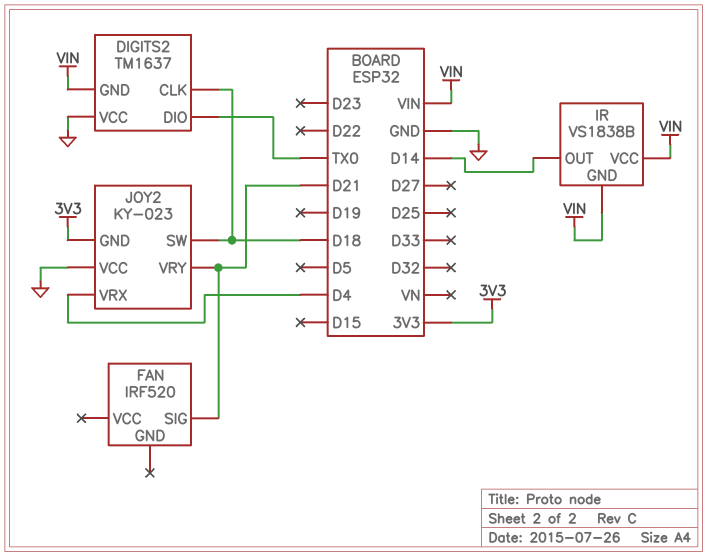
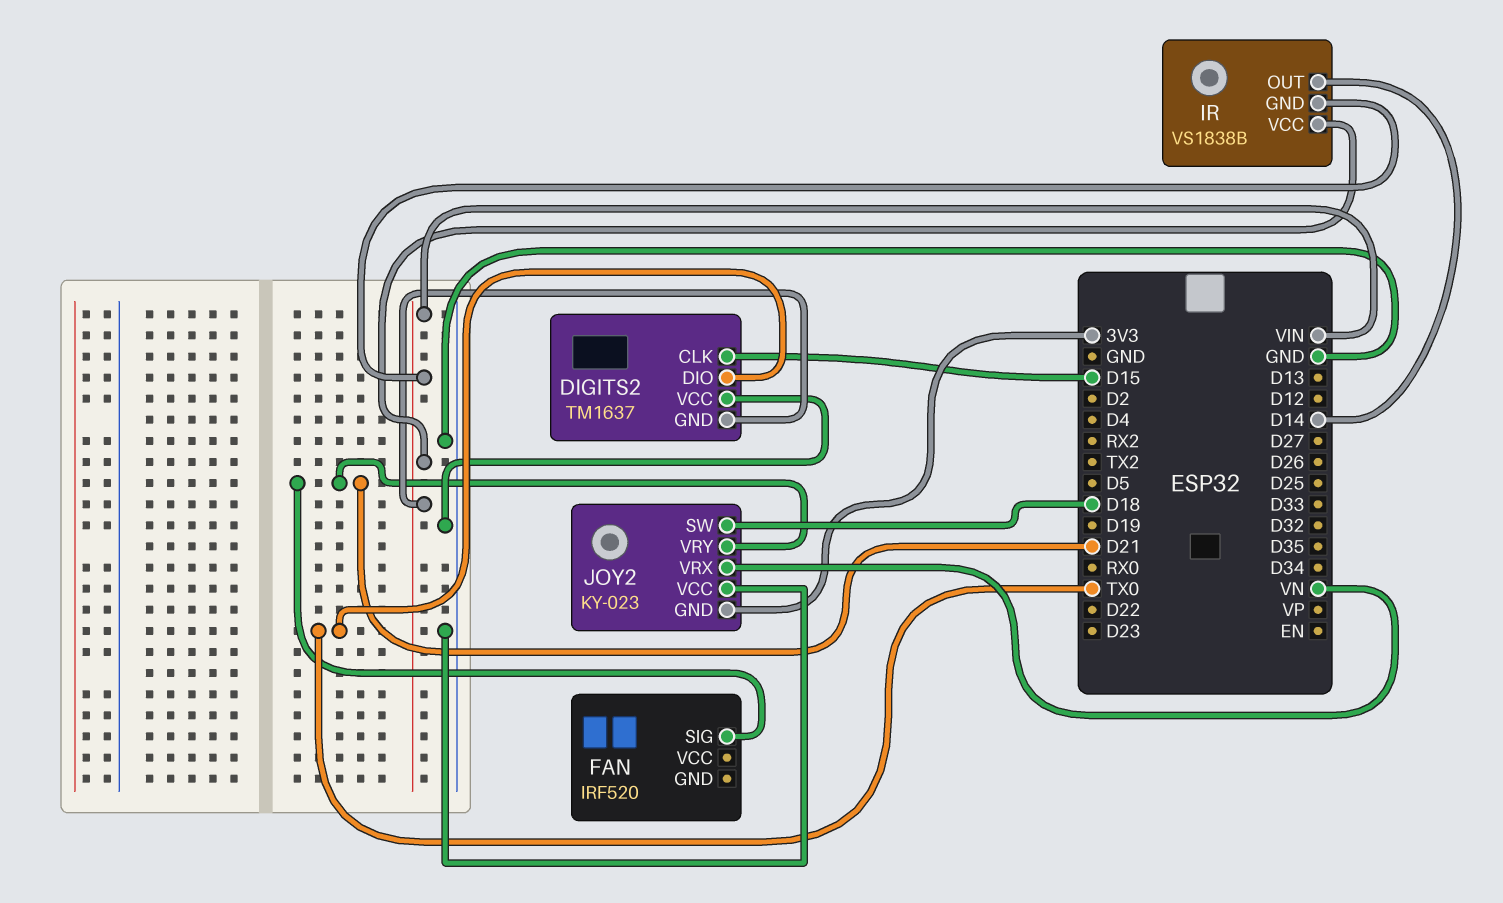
DIGITS2 pin CLK: D18 -> D15
JOY2 pin VRX: D4 -> VN

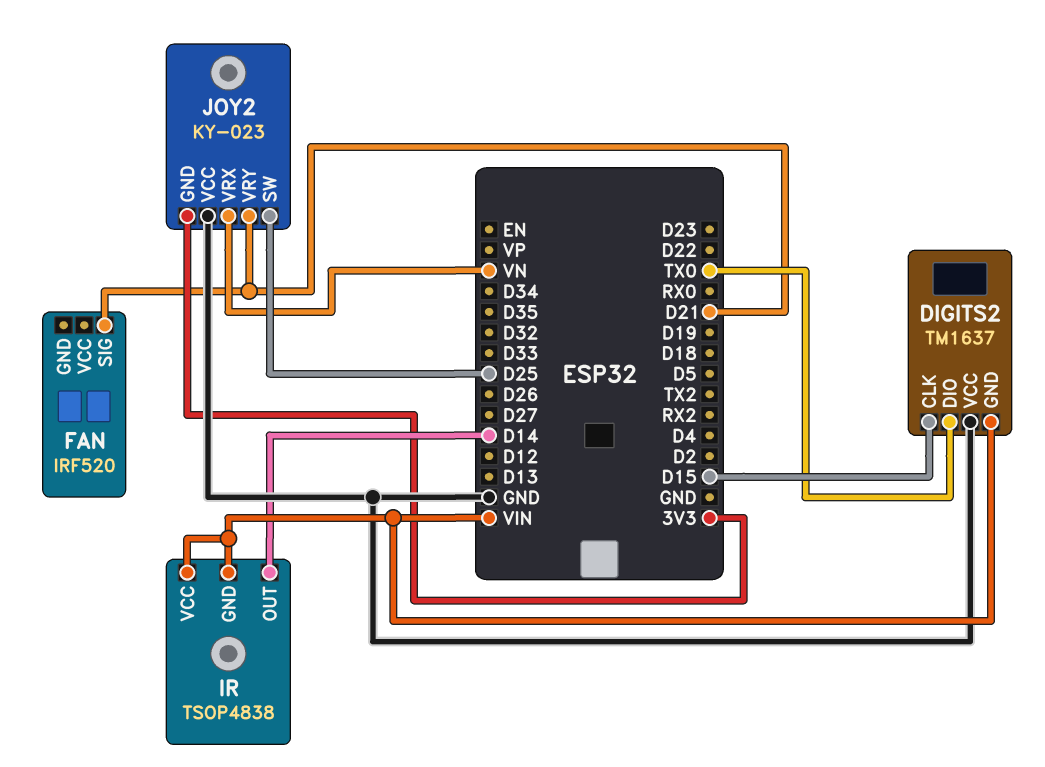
IR: VS1838B -> TSOP4838
JOY2 pin SW: D18 -> D25

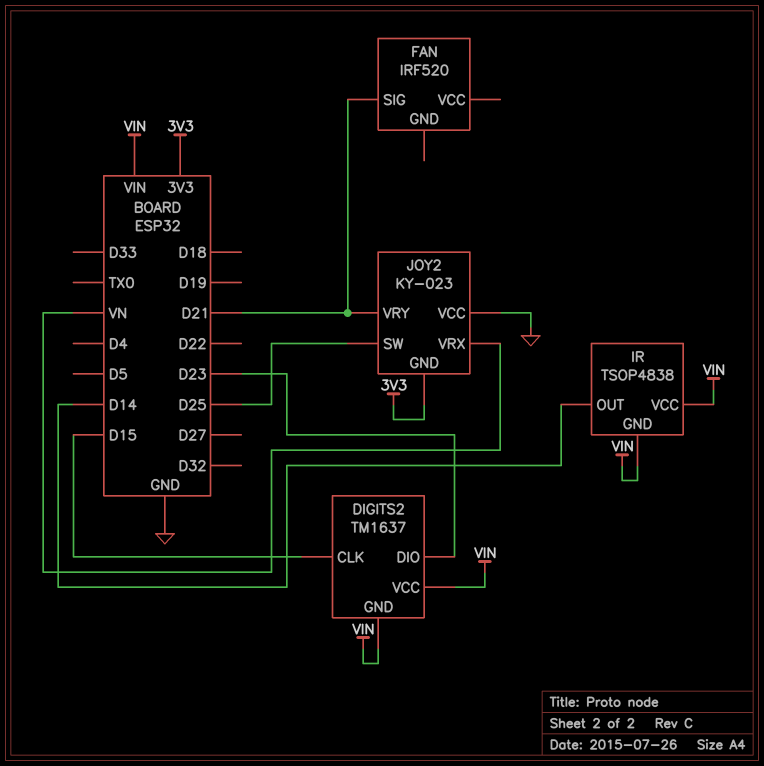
DIGITS2 pin DIO: TX0 -> D23
DIGITS2 pin VCC: GND -> VIN

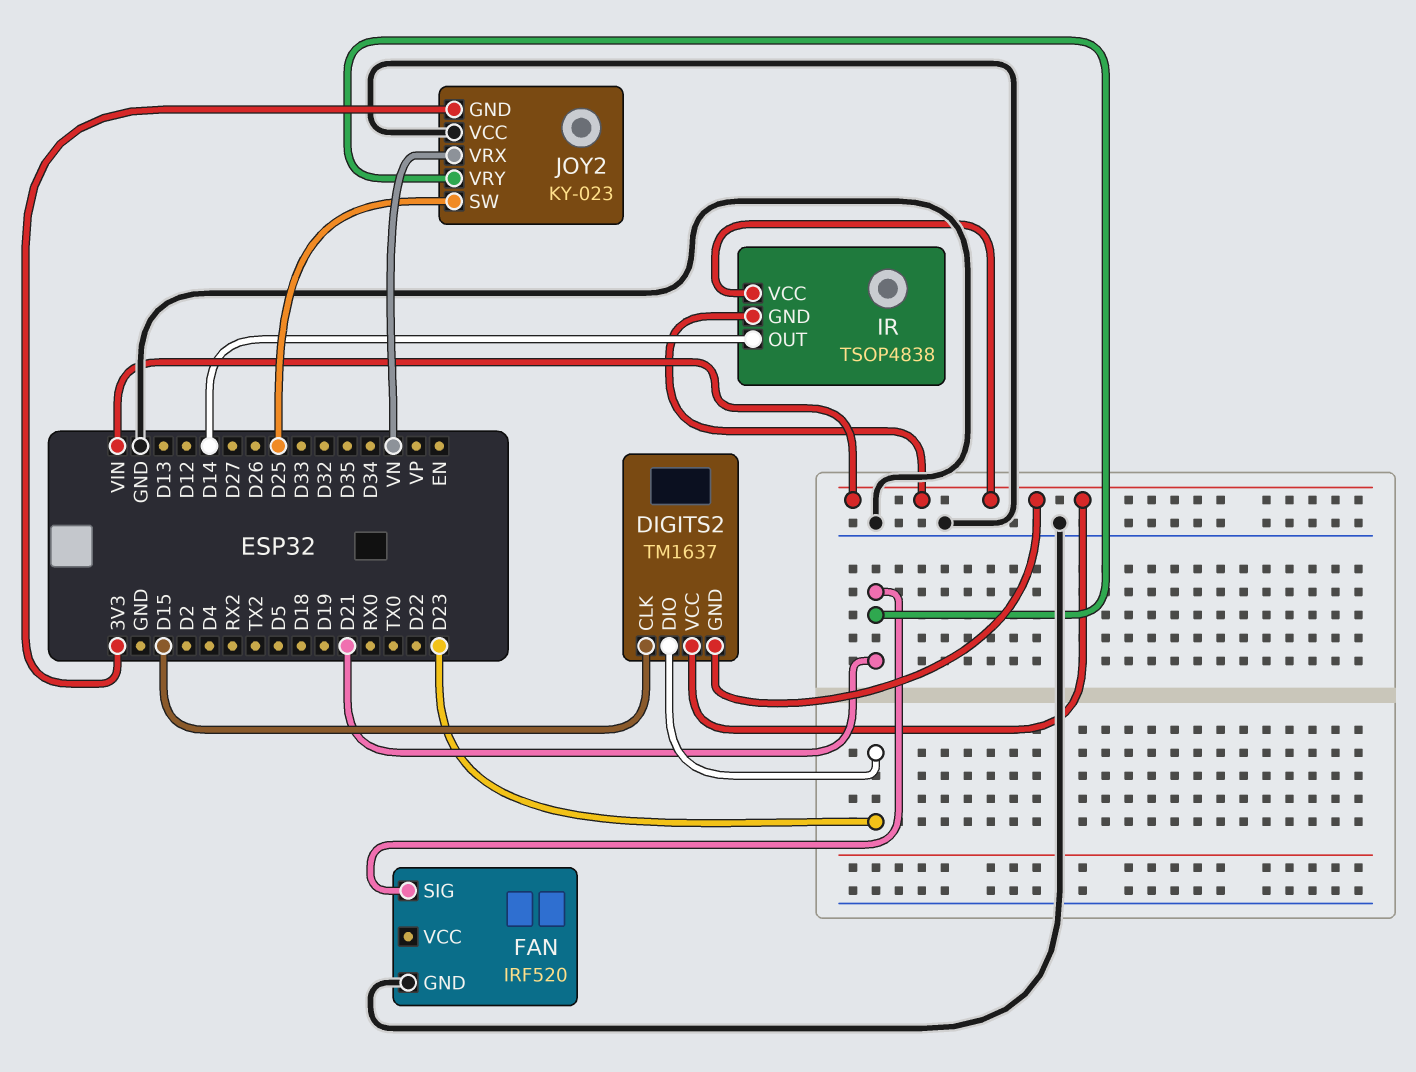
FAN pin GND: none -> GND

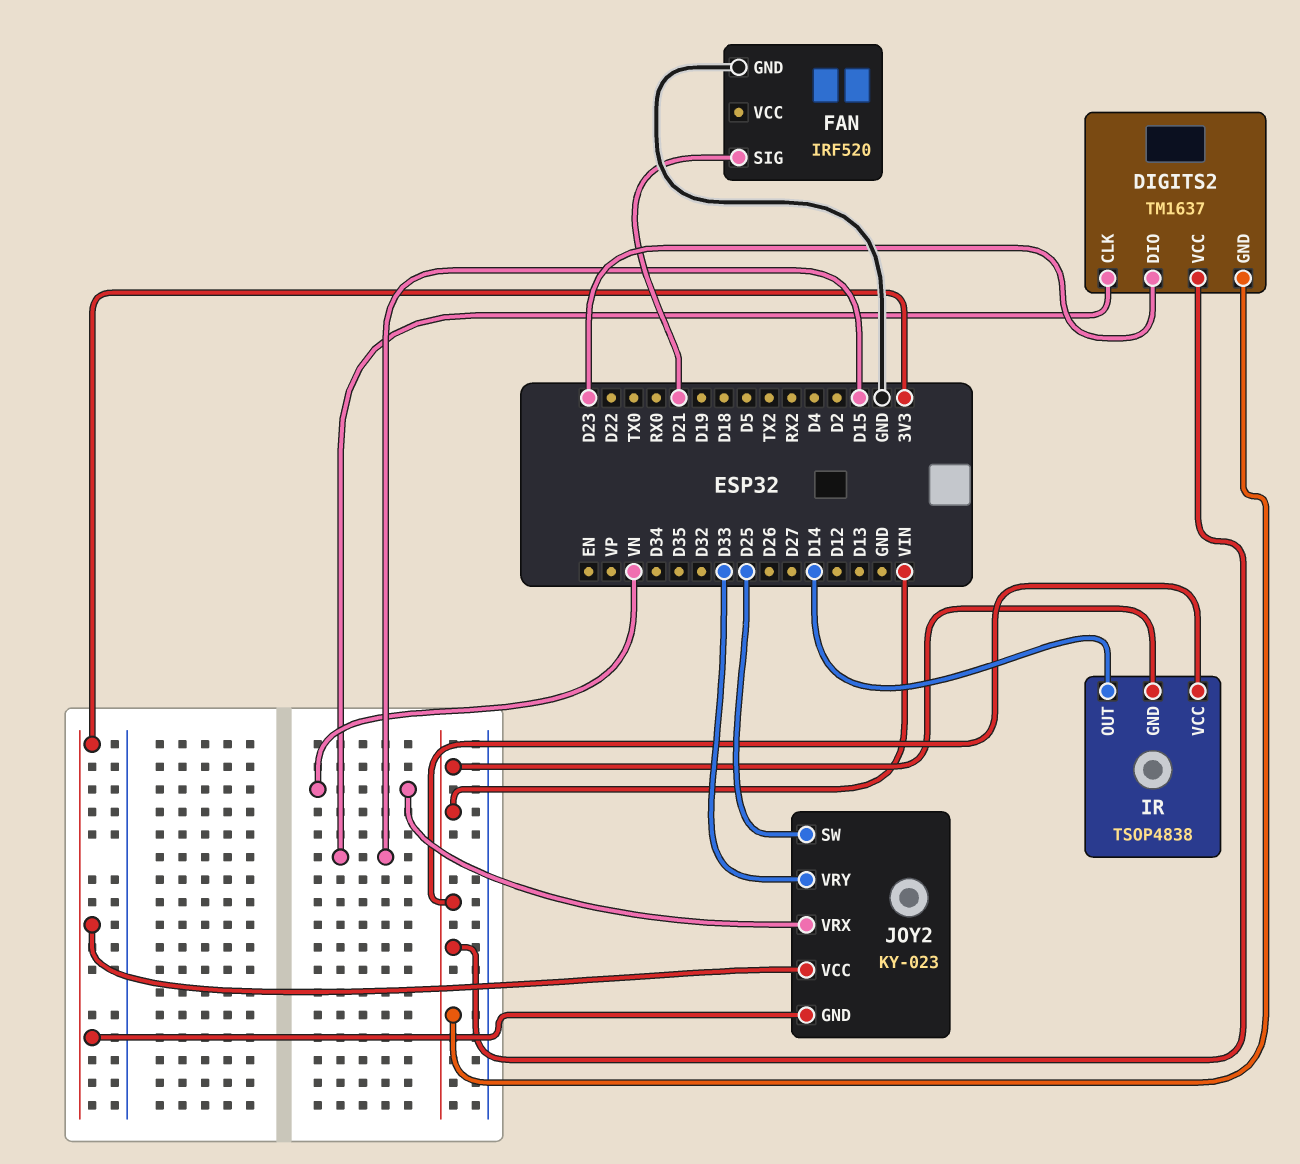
JOY2 pin VCC: GND -> 3V3
JOY2 pin VRY: D21 -> D33

